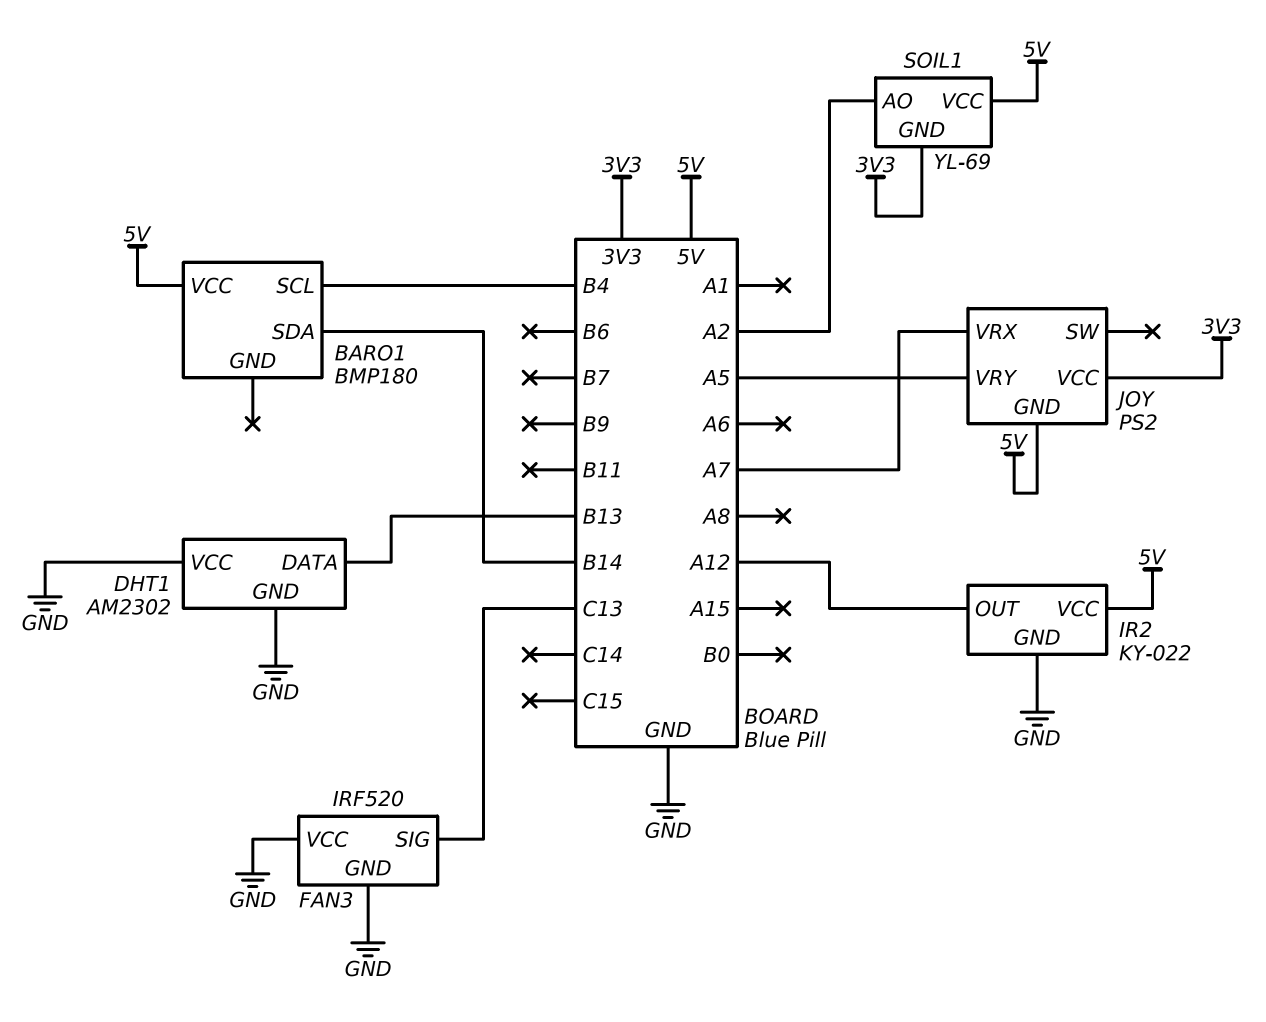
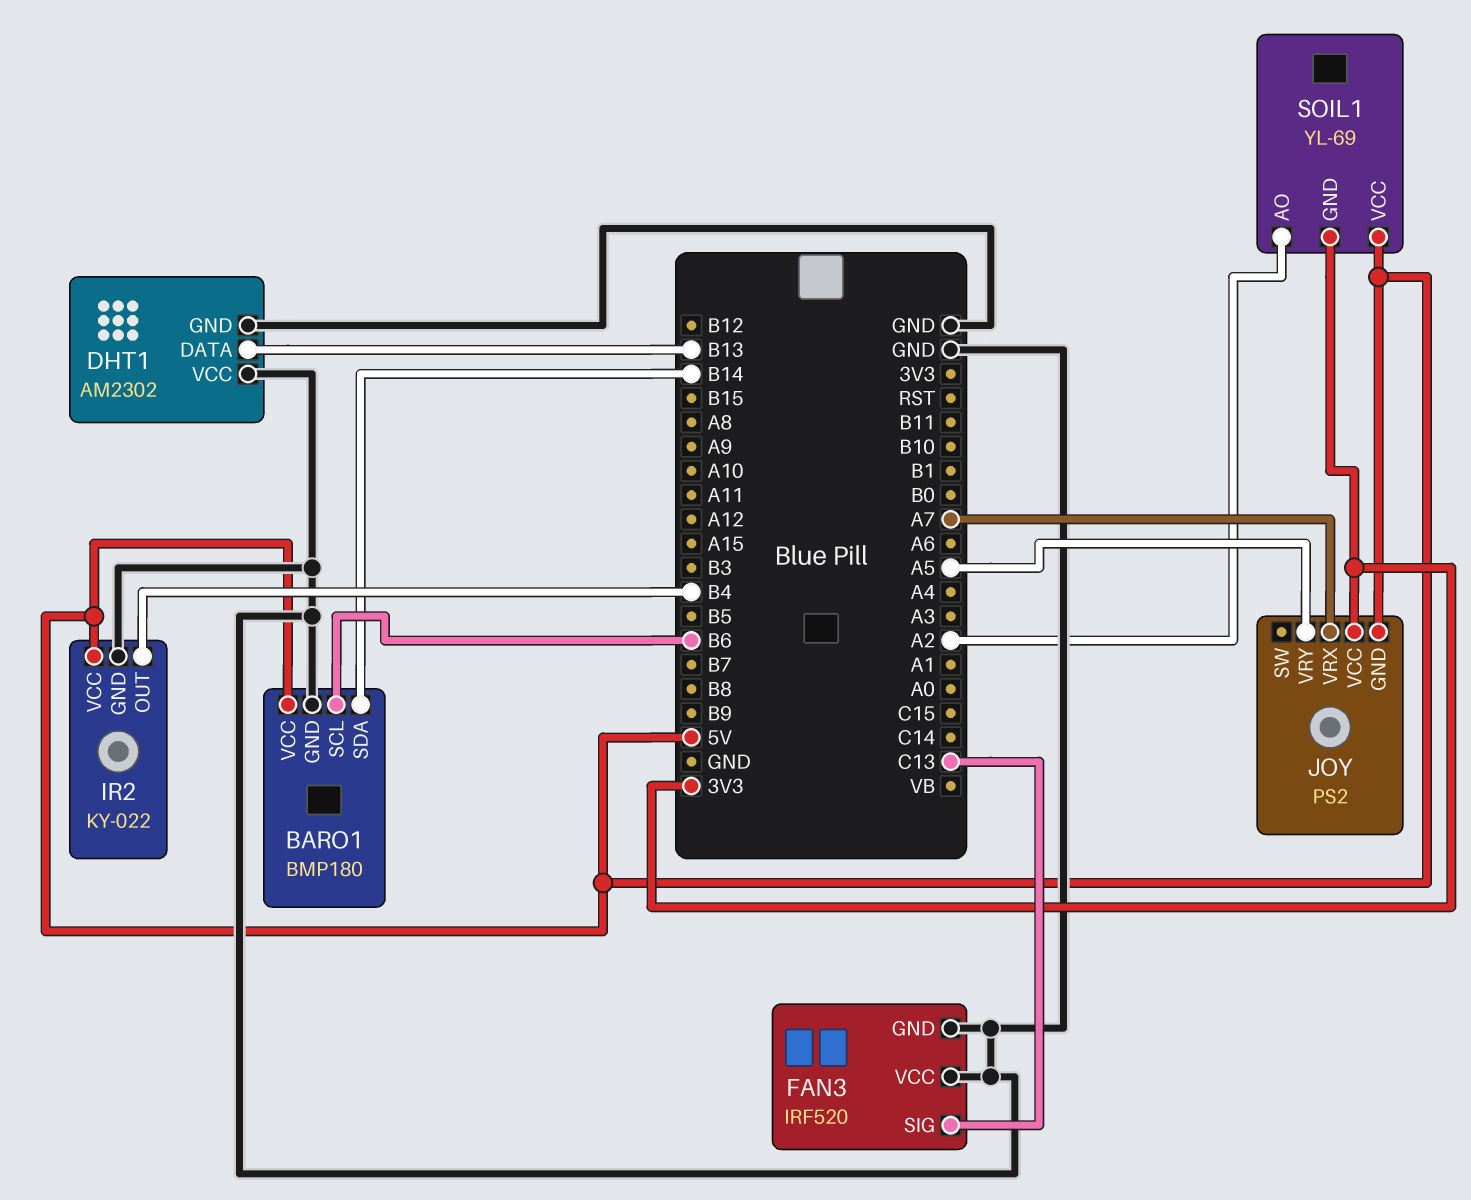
BARO1 pin GND: none -> GND
BARO1 pin SCL: B4 -> B6
IR2 pin OUT: A12 -> B4

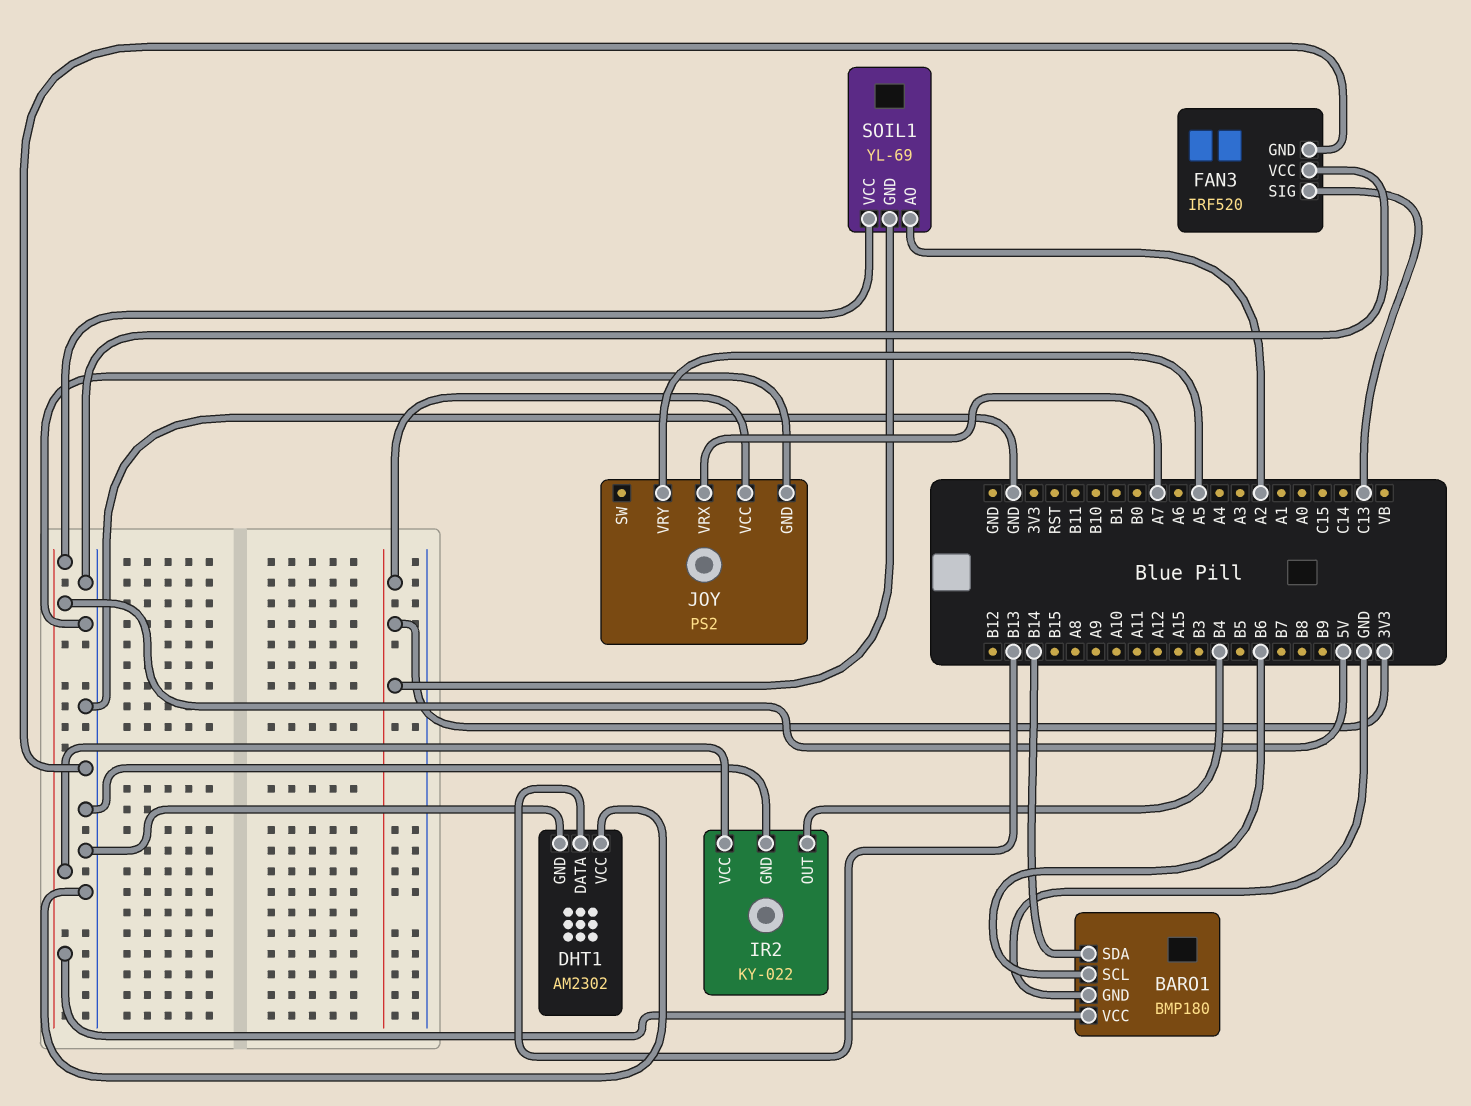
JOY pin GND: 5V -> GND

